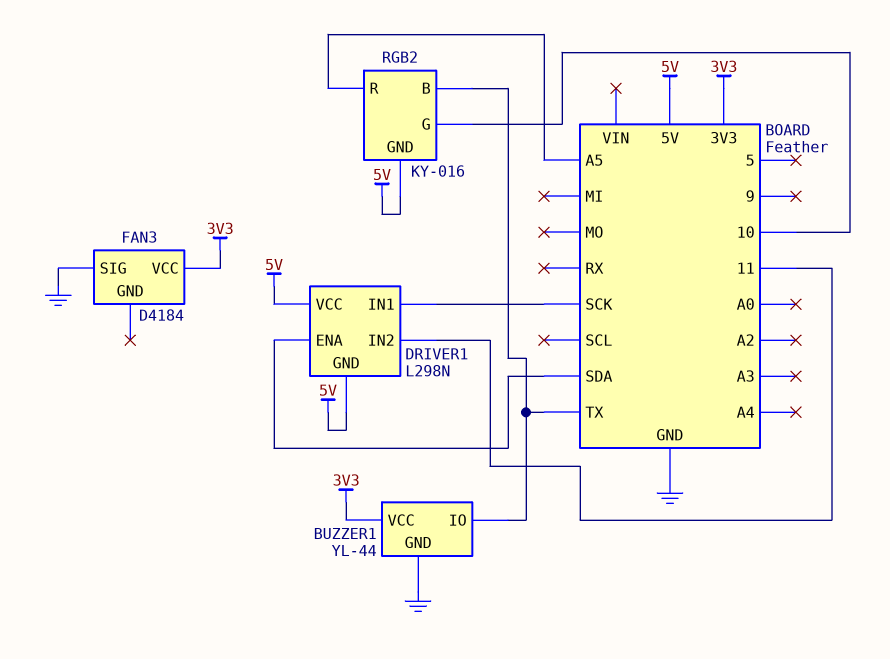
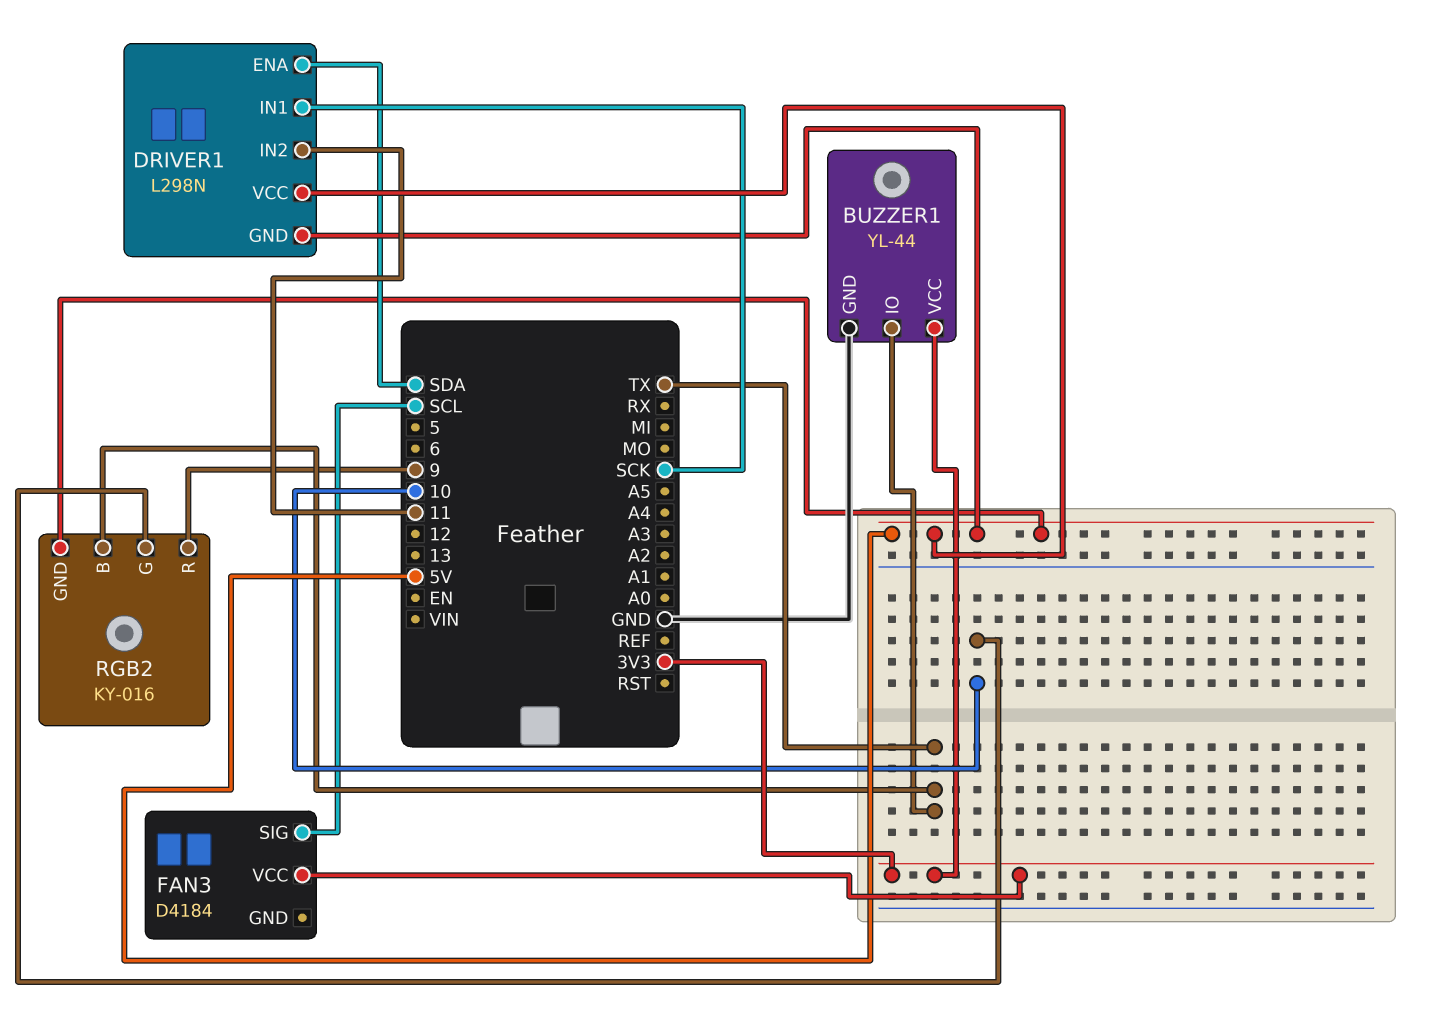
FAN3 pin SIG: GND -> SCL
RGB2 pin R: A5 -> 9

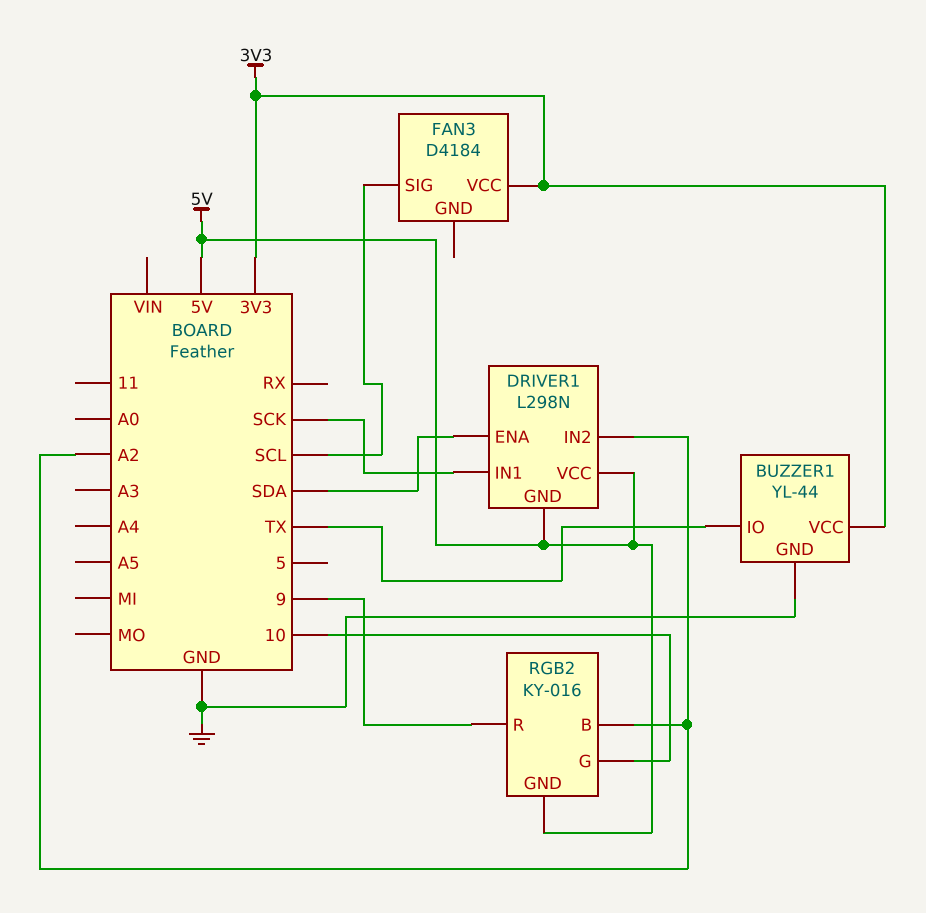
DRIVER1 pin IN2: 11 -> A2
RGB2 pin B: TX -> A2

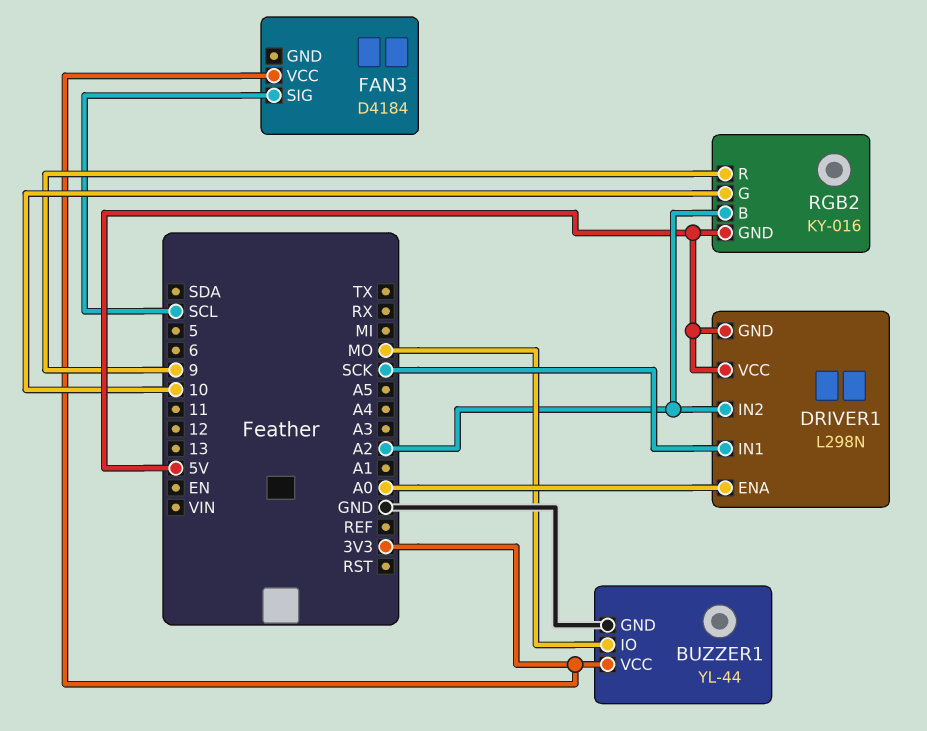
BUZZER1 pin IO: TX -> MO
DRIVER1 pin ENA: SDA -> A0

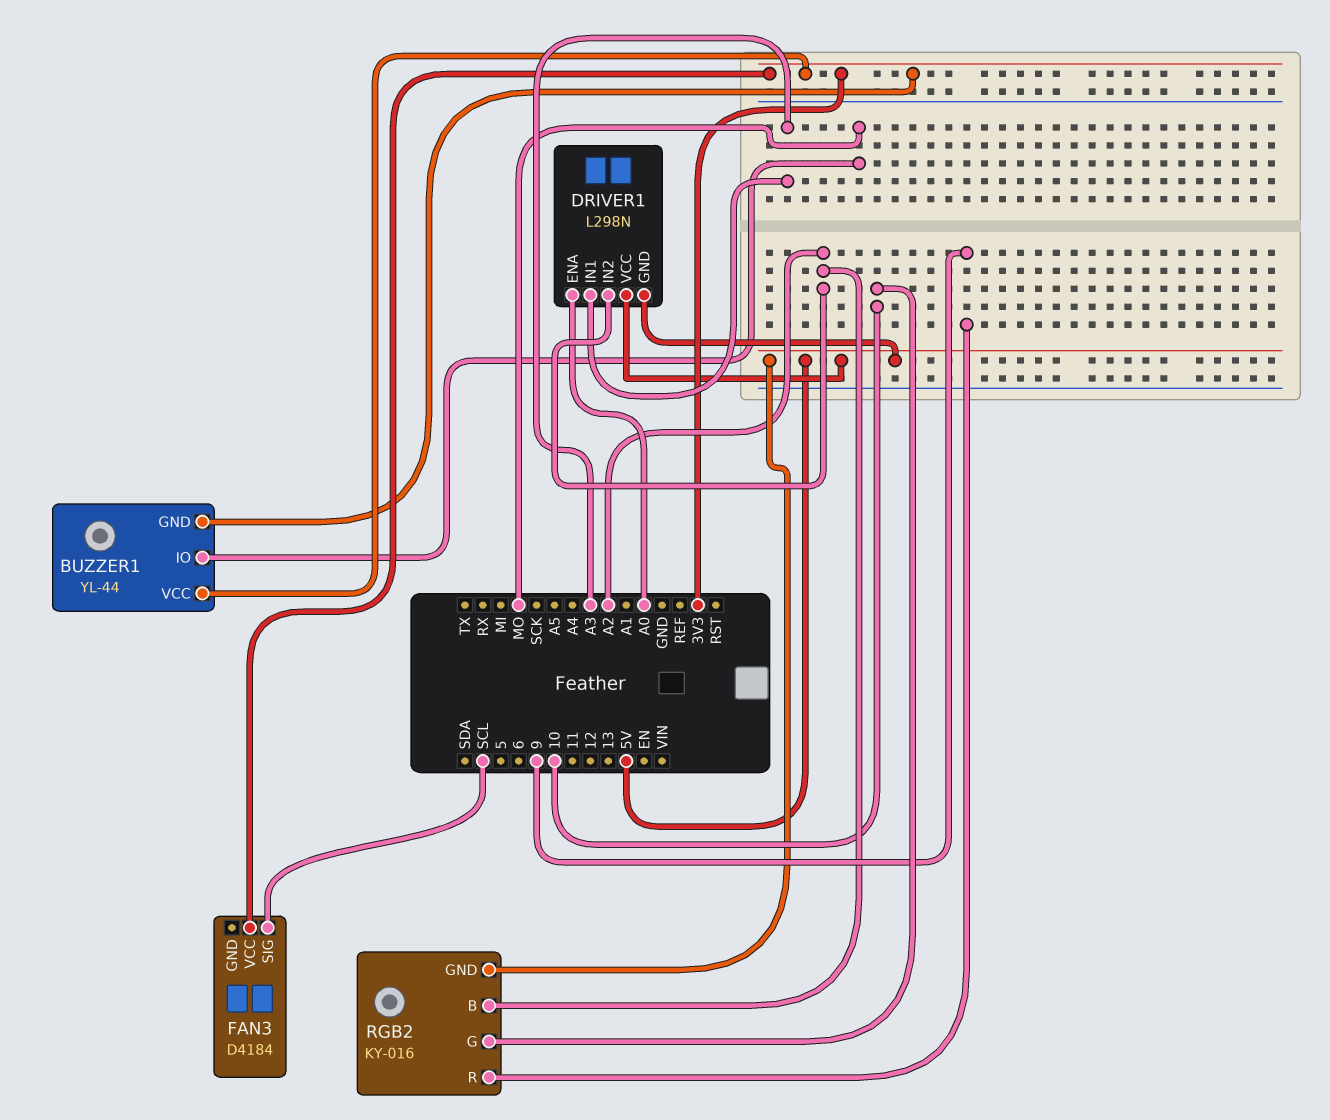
BUZZER1 pin GND: GND -> 3V3
DRIVER1 pin IN1: SCK -> A3

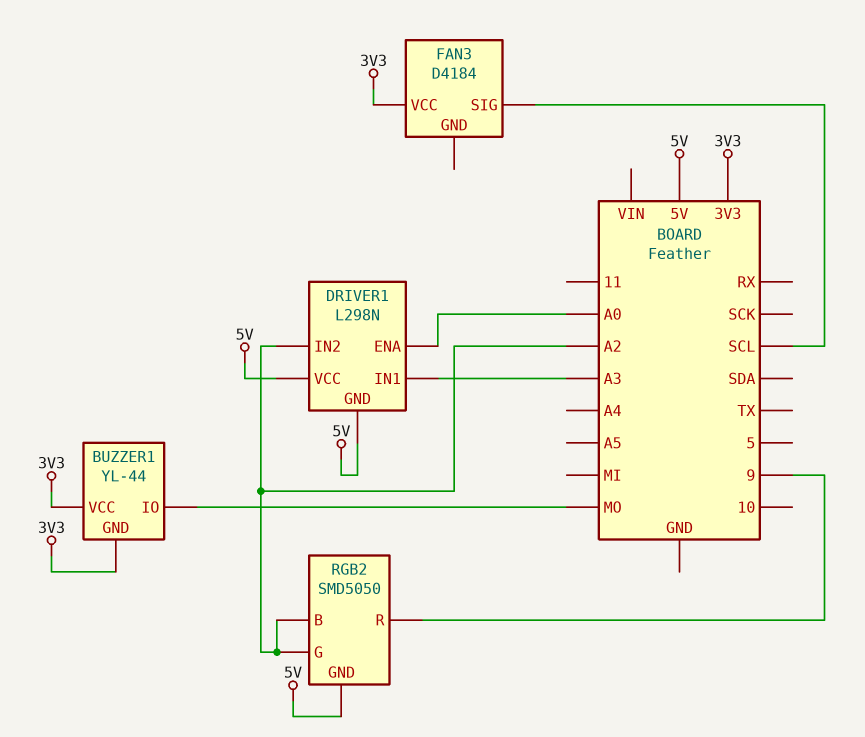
RGB2: KY-016 -> SMD5050
RGB2 pin G: 10 -> A2

